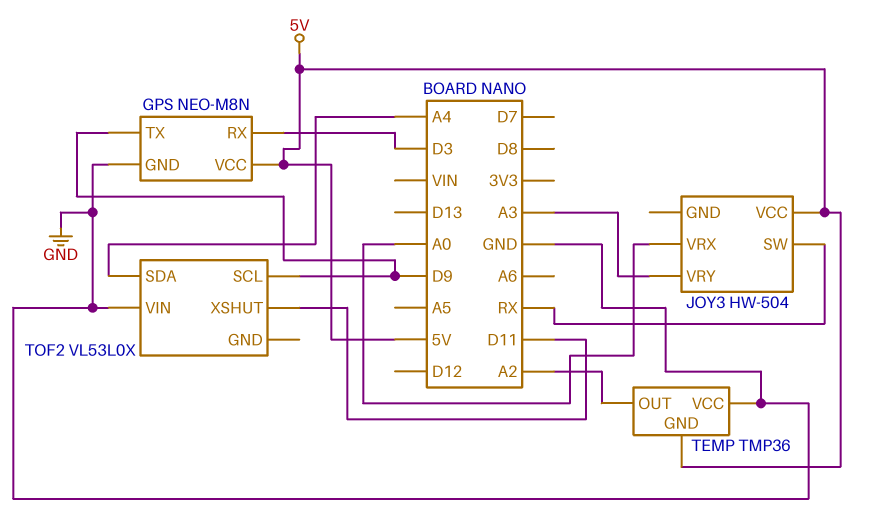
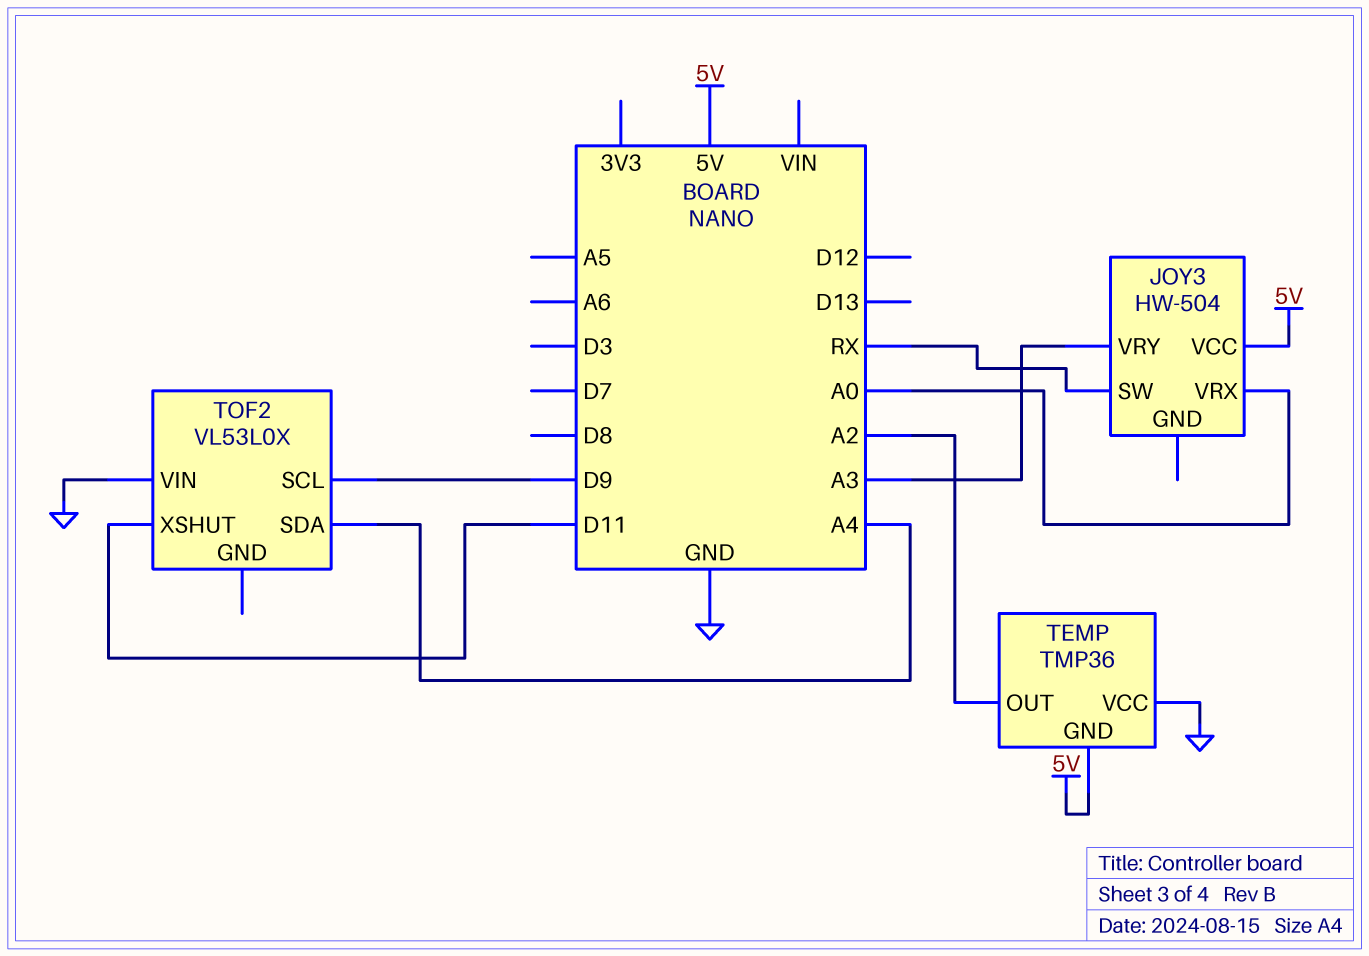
GPS: NEO-M8N -> none
GPS pin GND: GND -> none
GPS pin RX: D3 -> none
GPS pin TX: D9 -> none
GPS pin VCC: 5V -> none

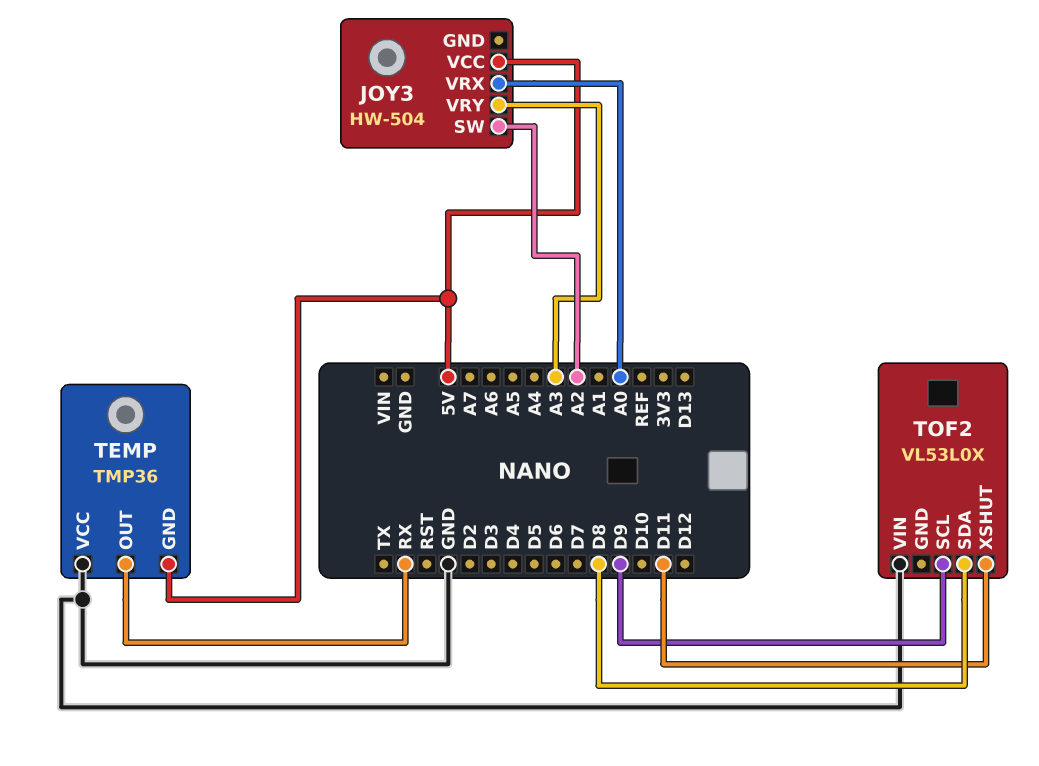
JOY3 pin SW: RX -> A2
TEMP pin OUT: A2 -> RX
TOF2 pin SDA: A4 -> D8

